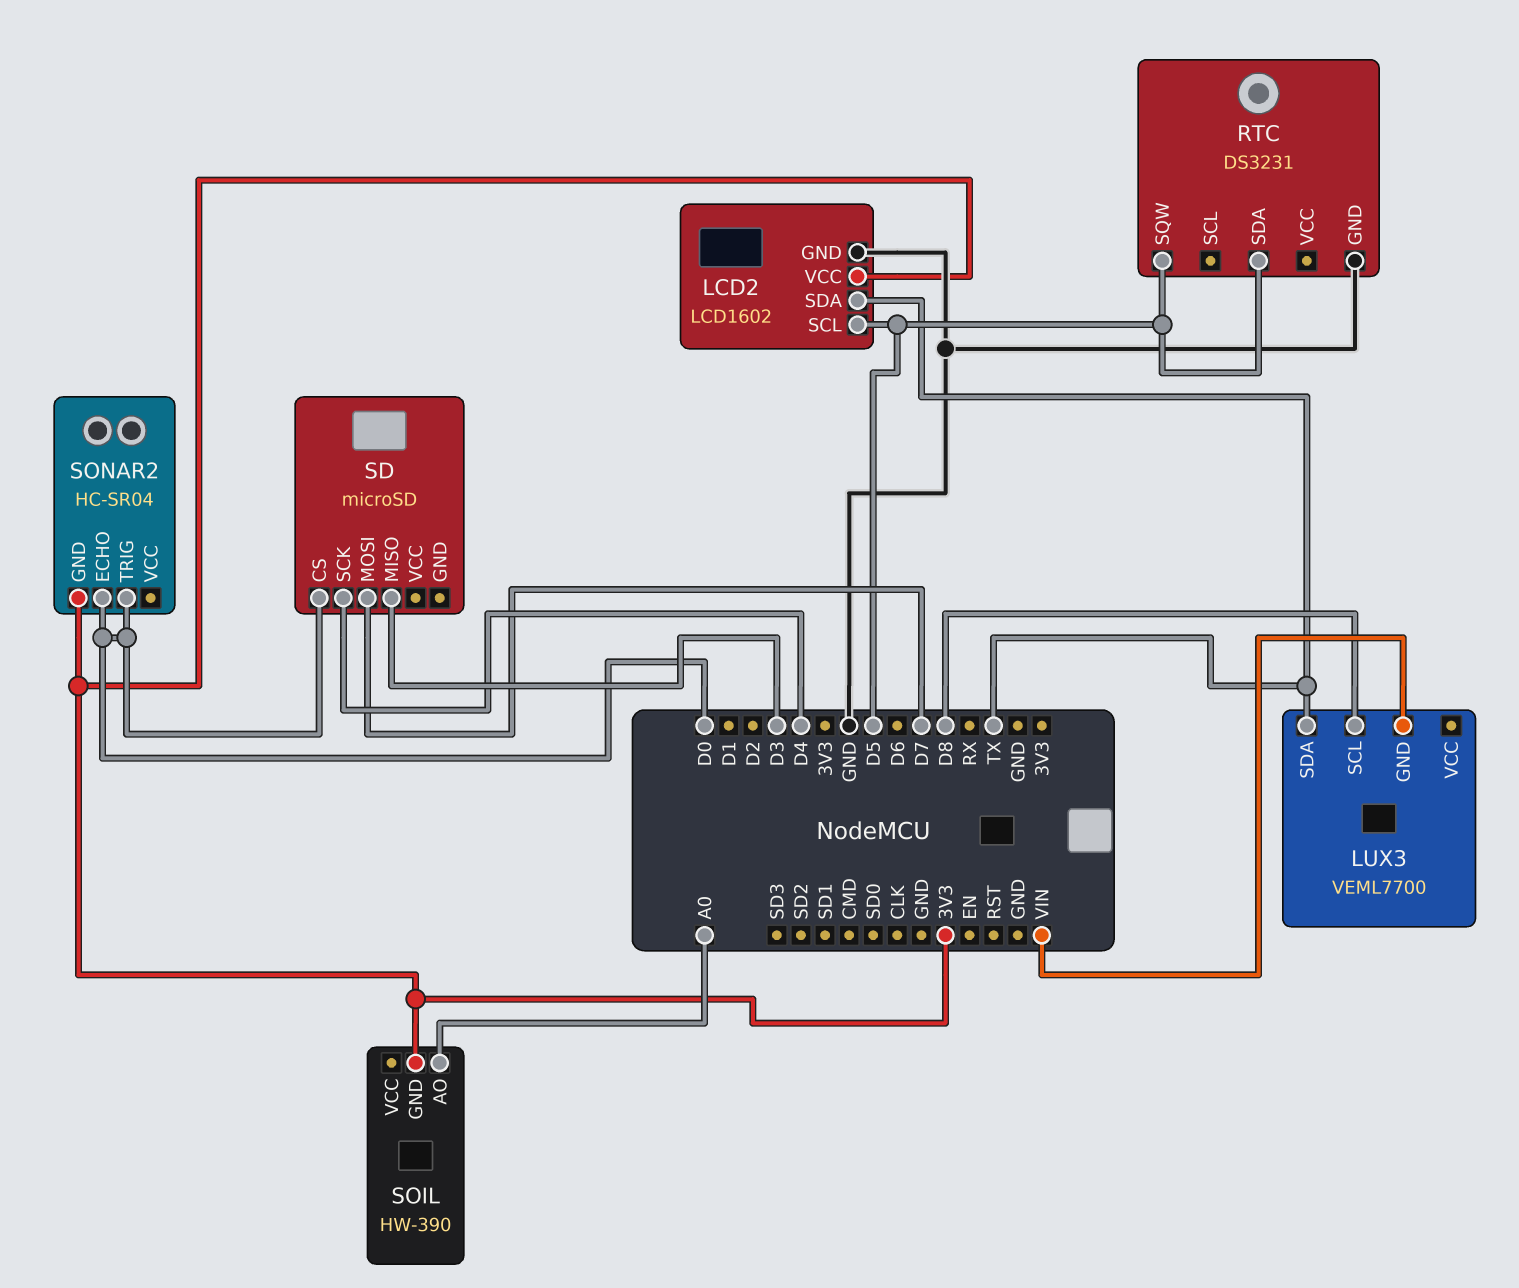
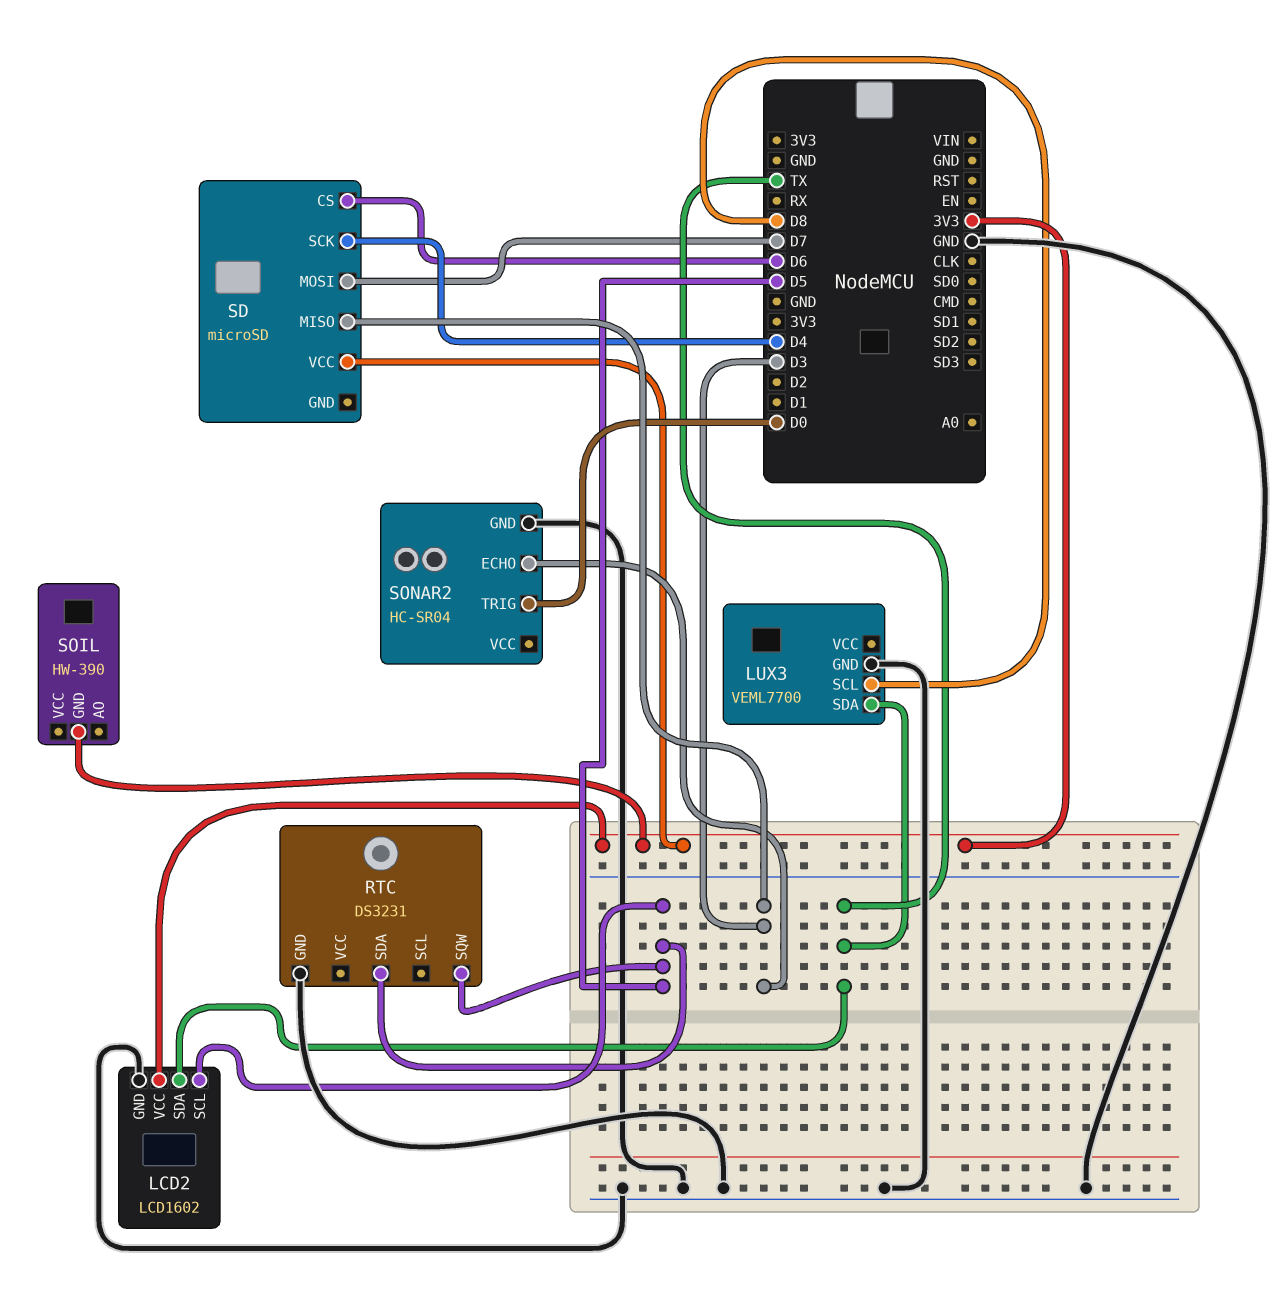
LUX3 pin GND: VIN -> GND
SD pin CS: D0 -> D6
SD pin VCC: none -> 3V3
SOIL pin AO: A0 -> none
SONAR2 pin ECHO: D0 -> D3
SONAR2 pin GND: 3V3 -> GND

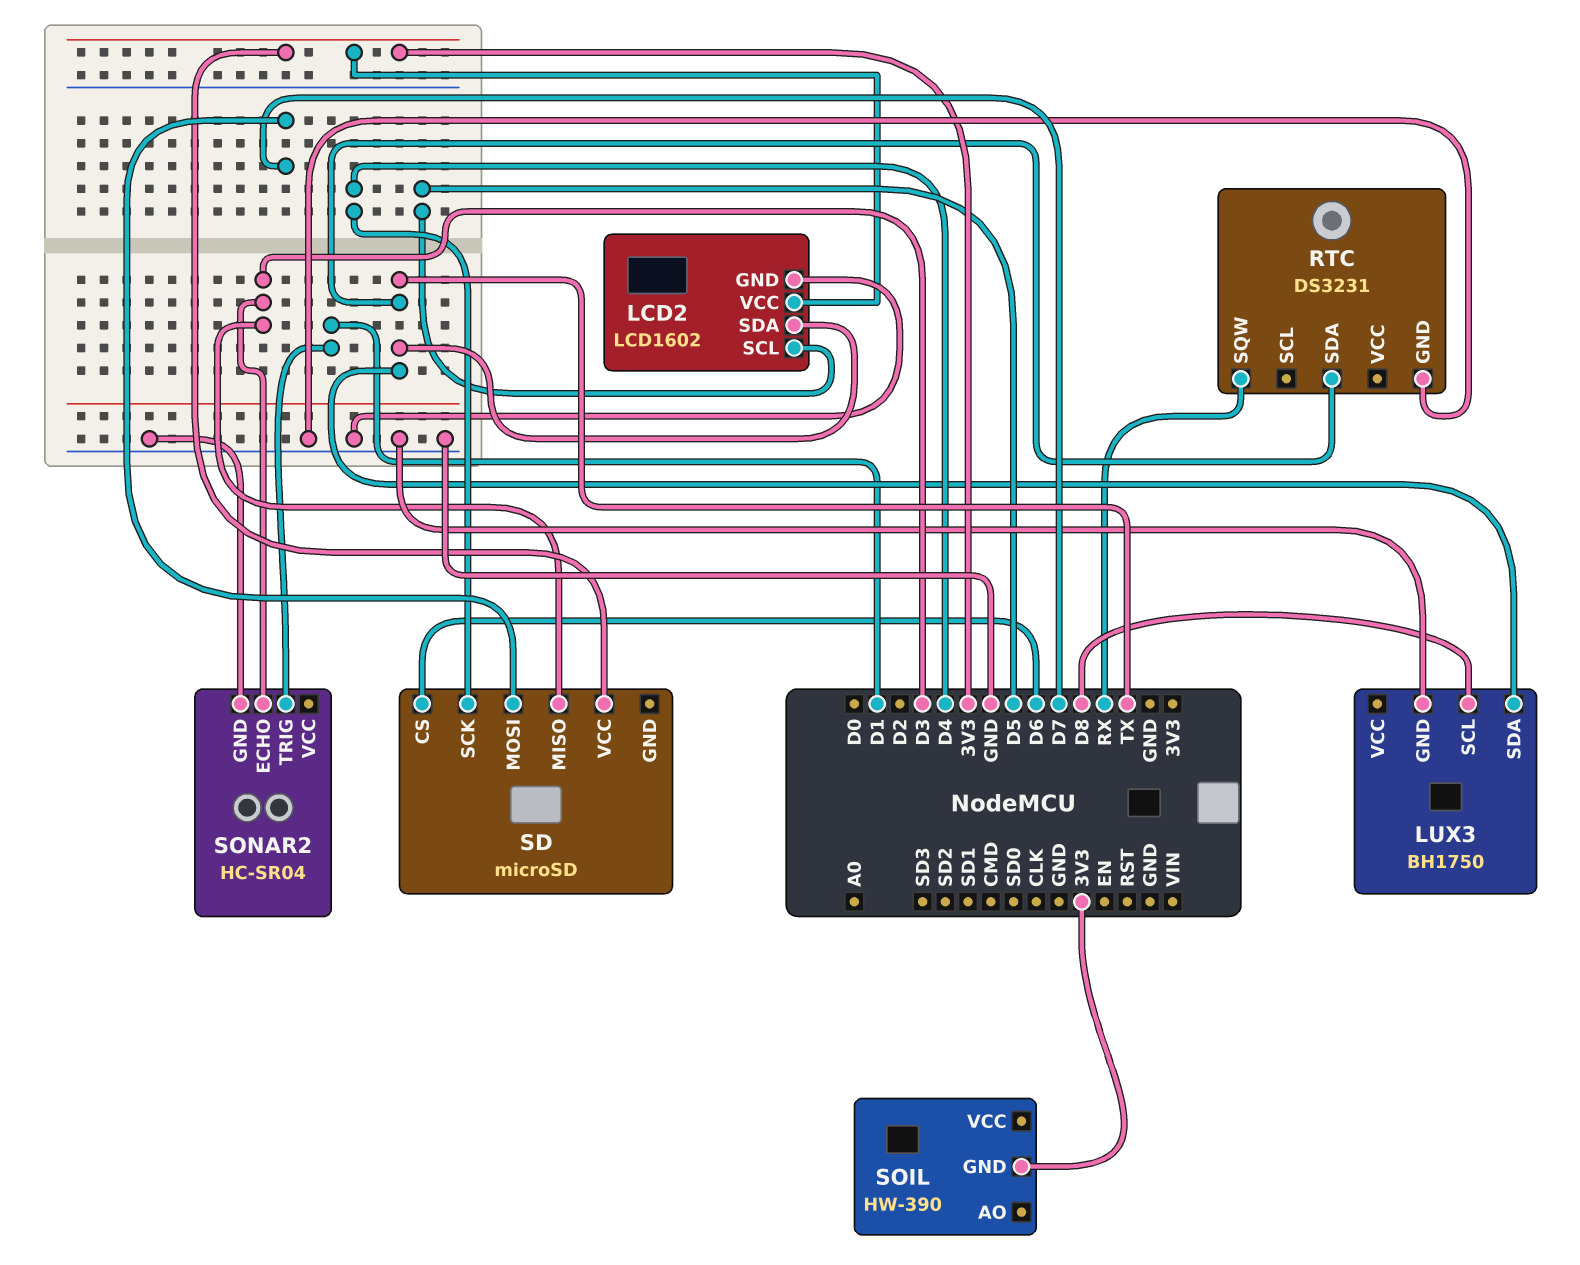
LUX3: VEML7700 -> BH1750
RTC pin SDA: D5 -> TX
RTC pin SQW: D5 -> RX
SONAR2 pin TRIG: D0 -> D1

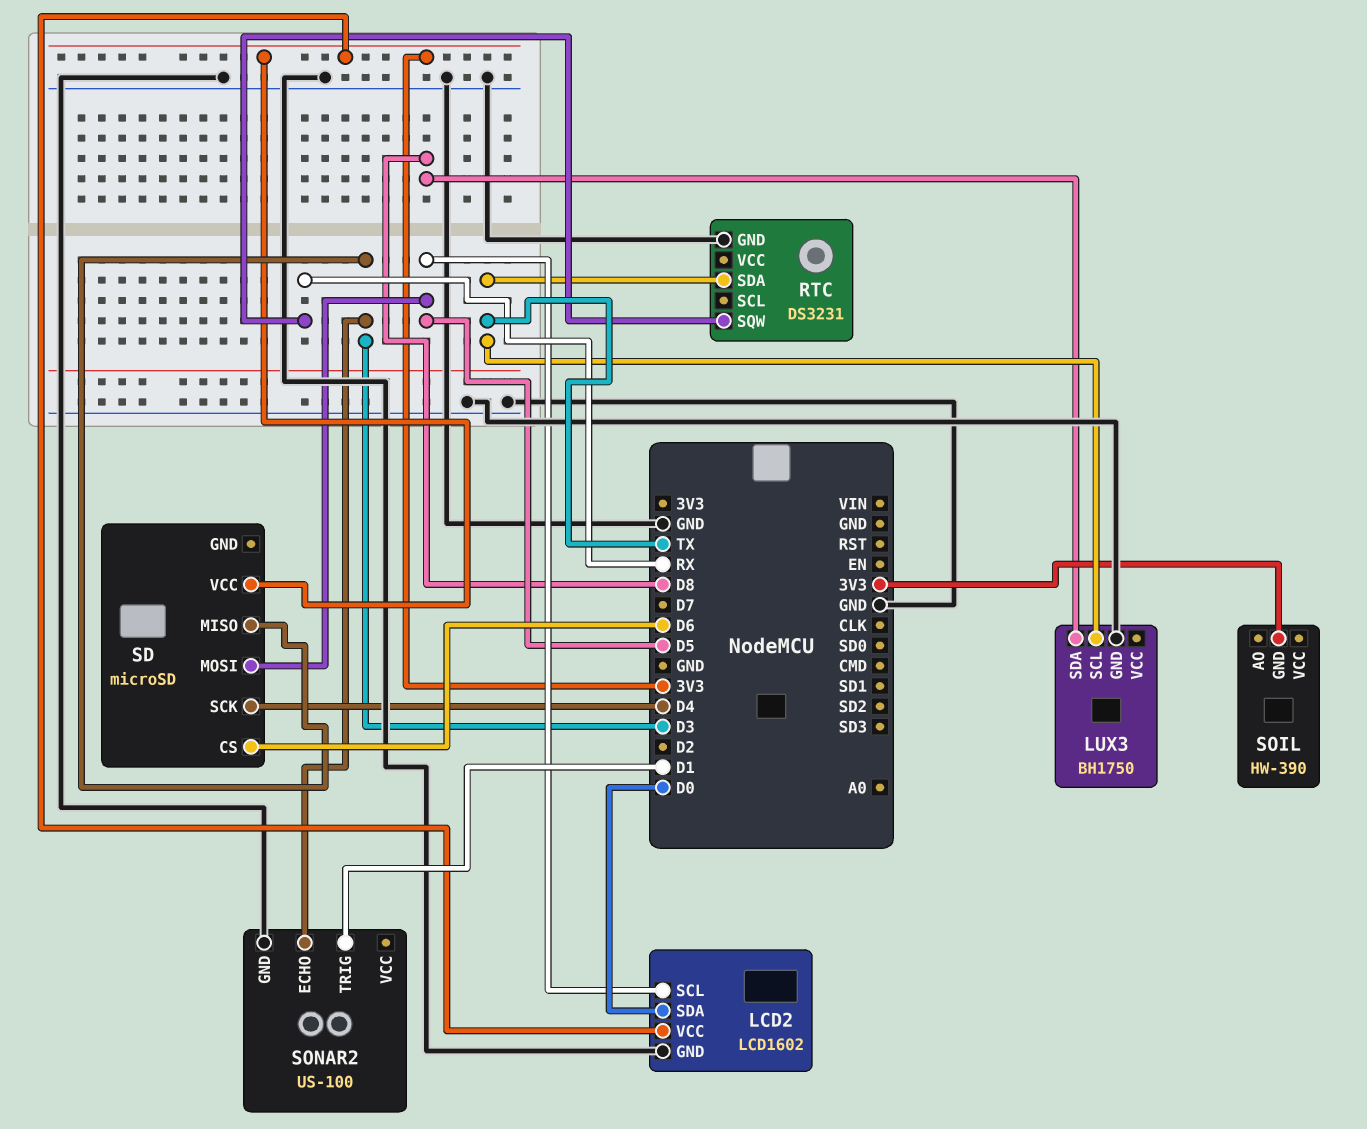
LCD2 pin SDA: TX -> D0
LUX3 pin SCL: D8 -> TX
LUX3 pin SDA: TX -> D8
SD pin MOSI: D7 -> D5
SONAR2: HC-SR04 -> US-100

